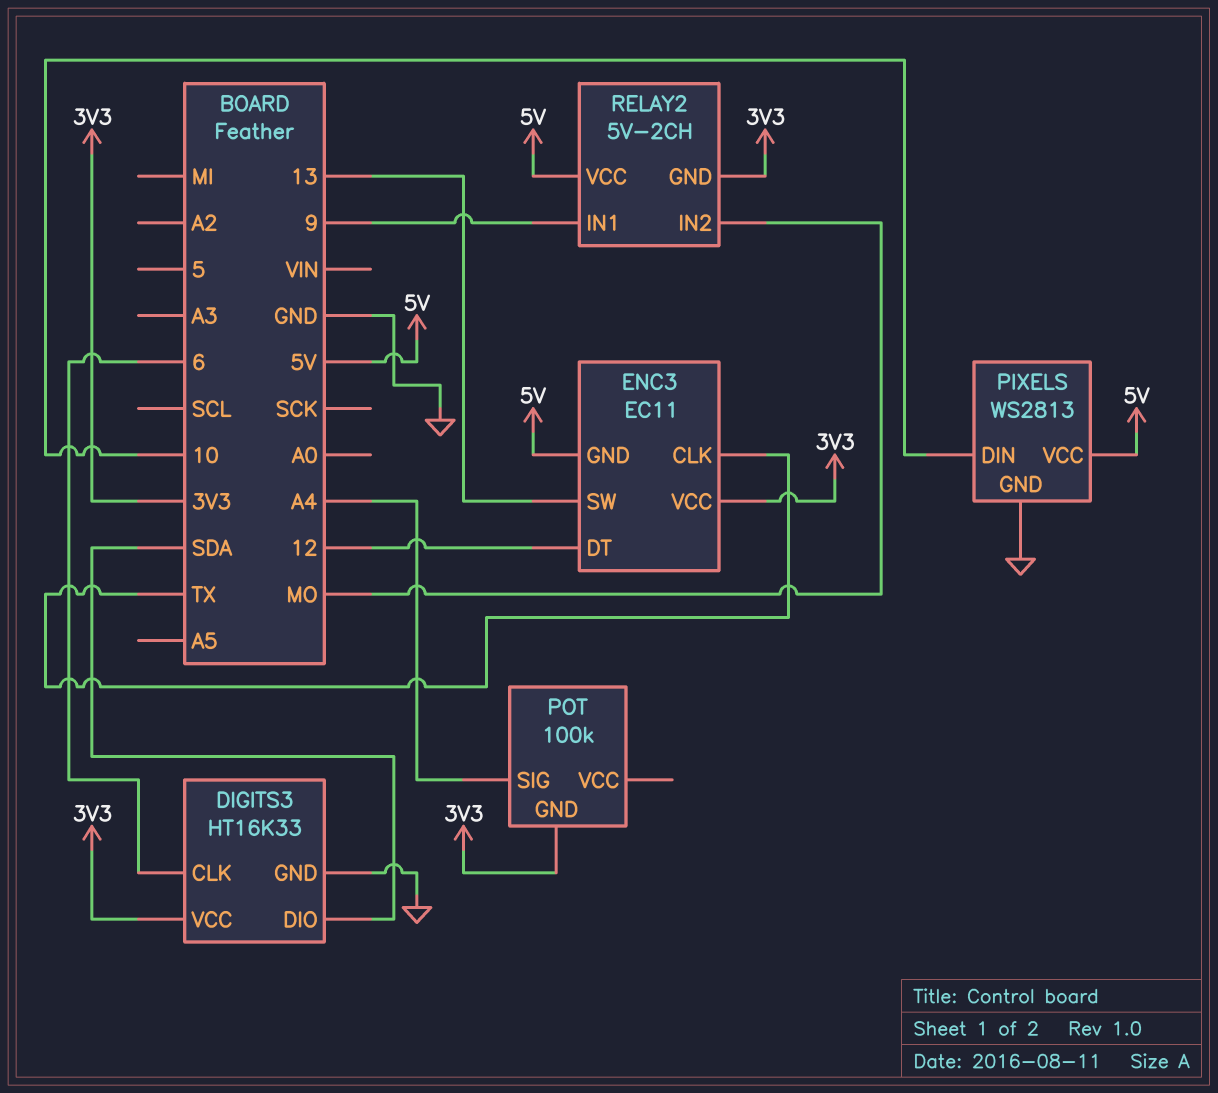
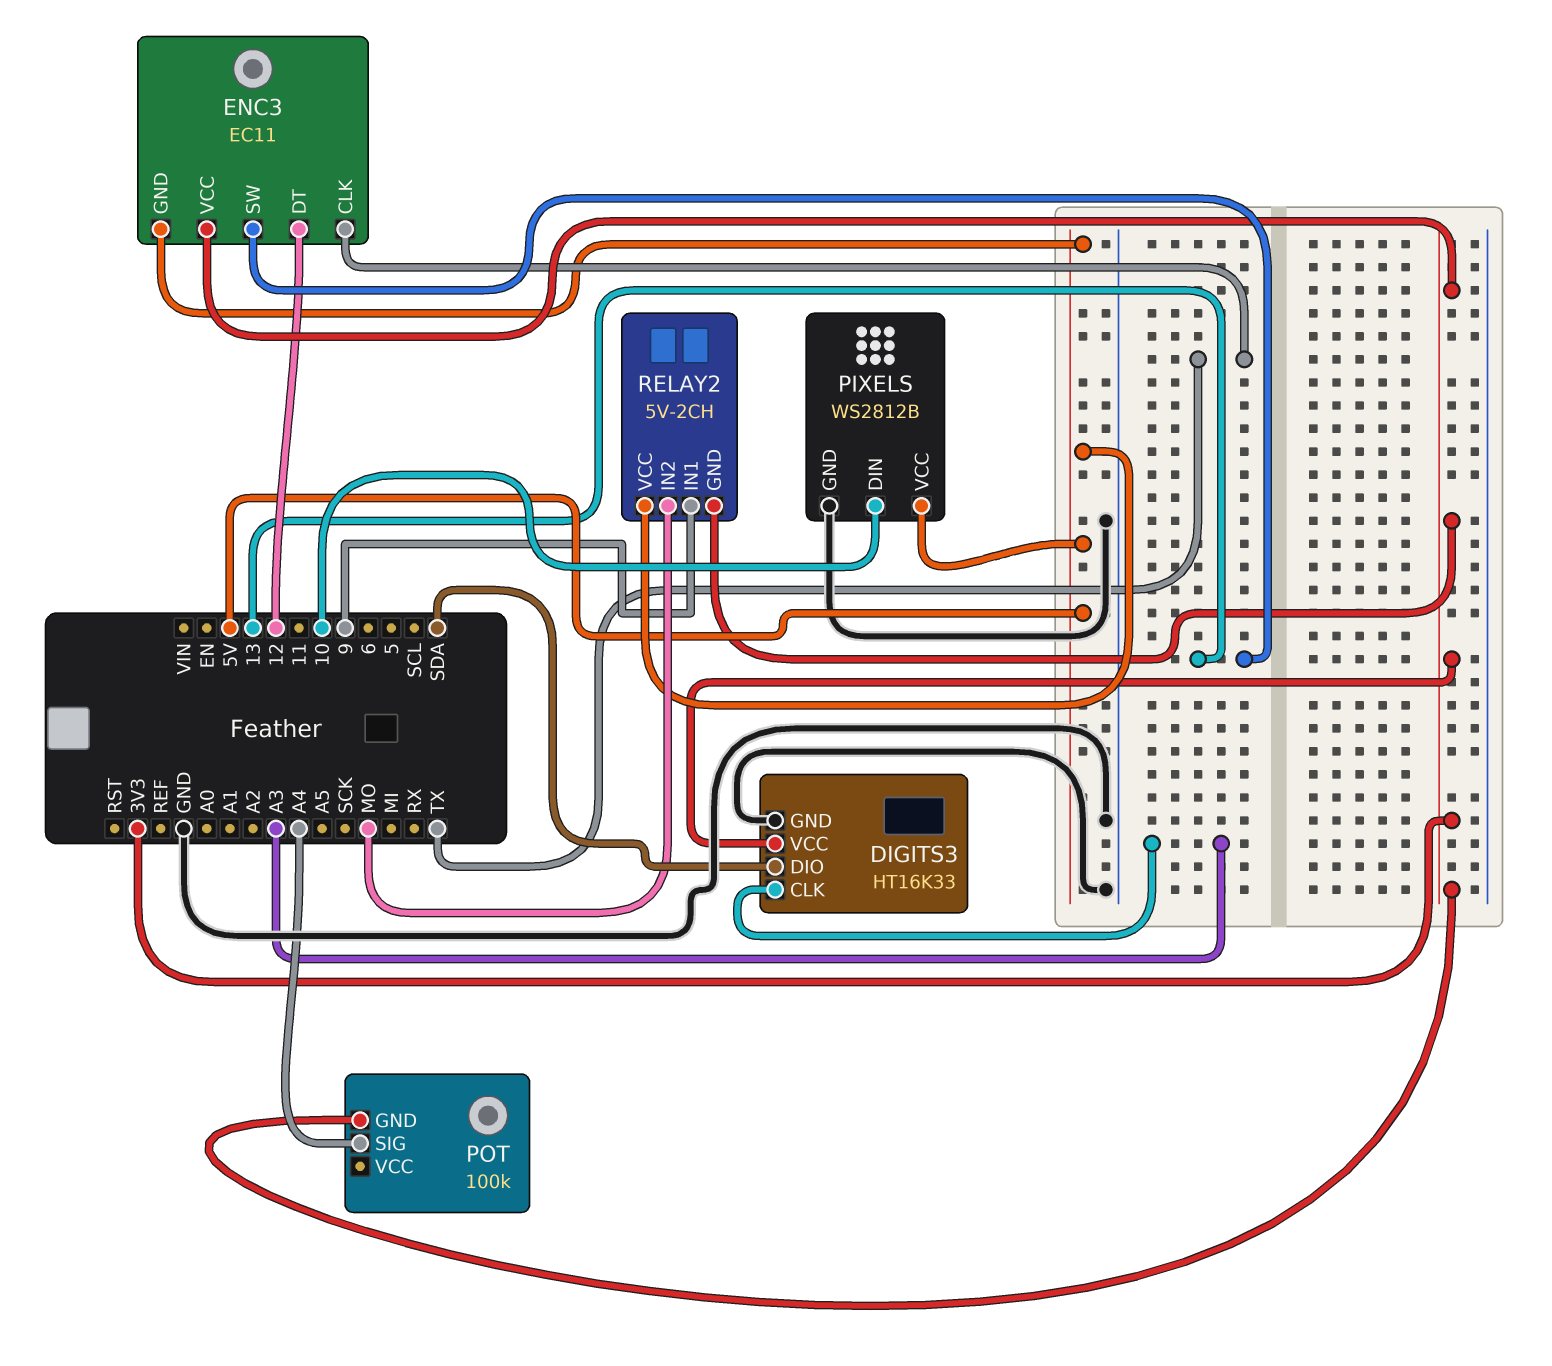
DIGITS3 pin CLK: 6 -> A3
PIXELS: WS2813 -> WS2812B

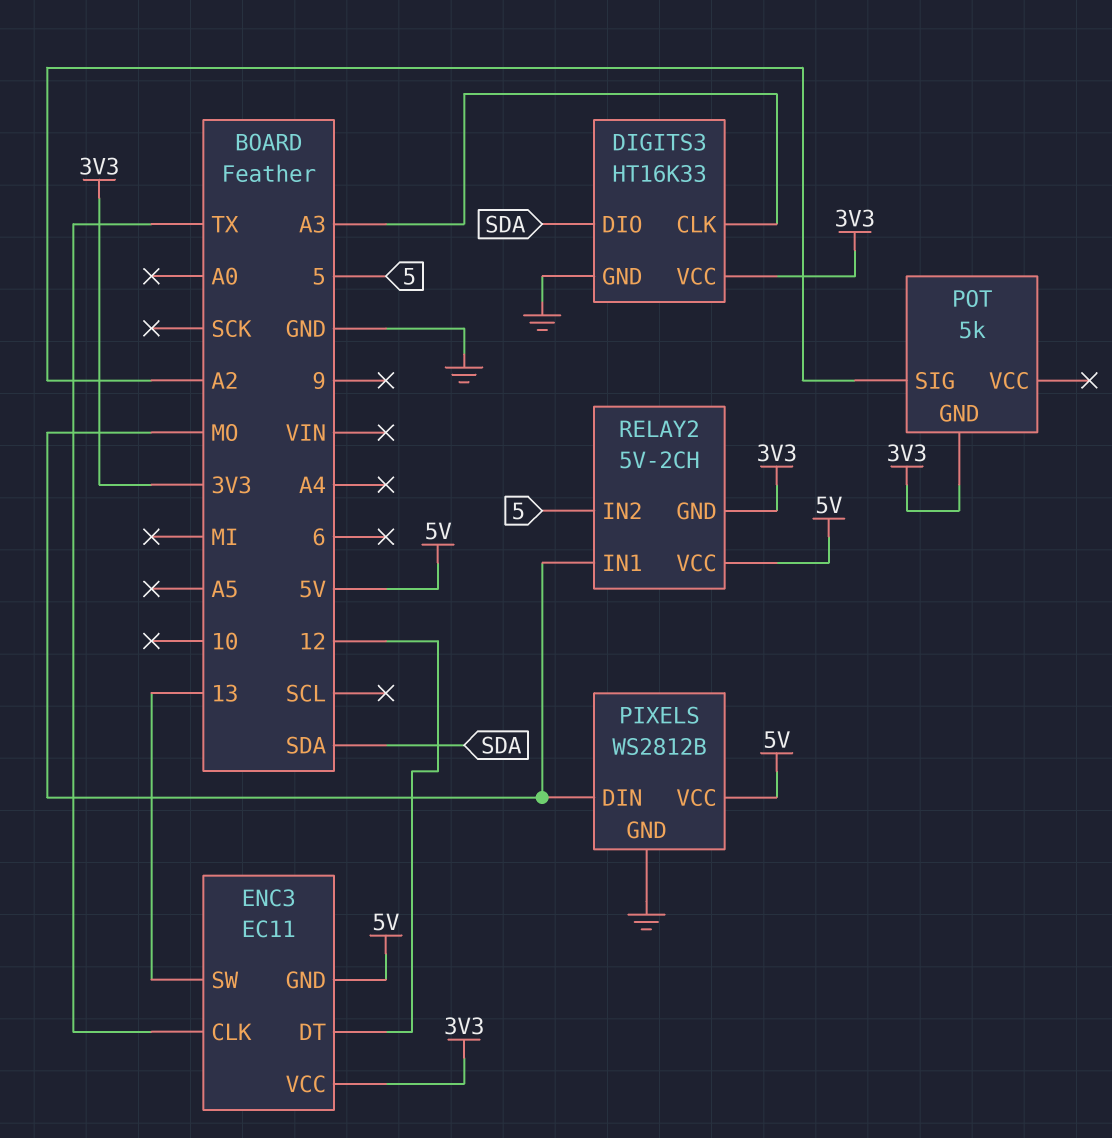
PIXELS pin DIN: 10 -> MO
POT: 100k -> 5k
POT pin SIG: A4 -> A2
RELAY2 pin IN1: 9 -> MO
RELAY2 pin IN2: MO -> 5

